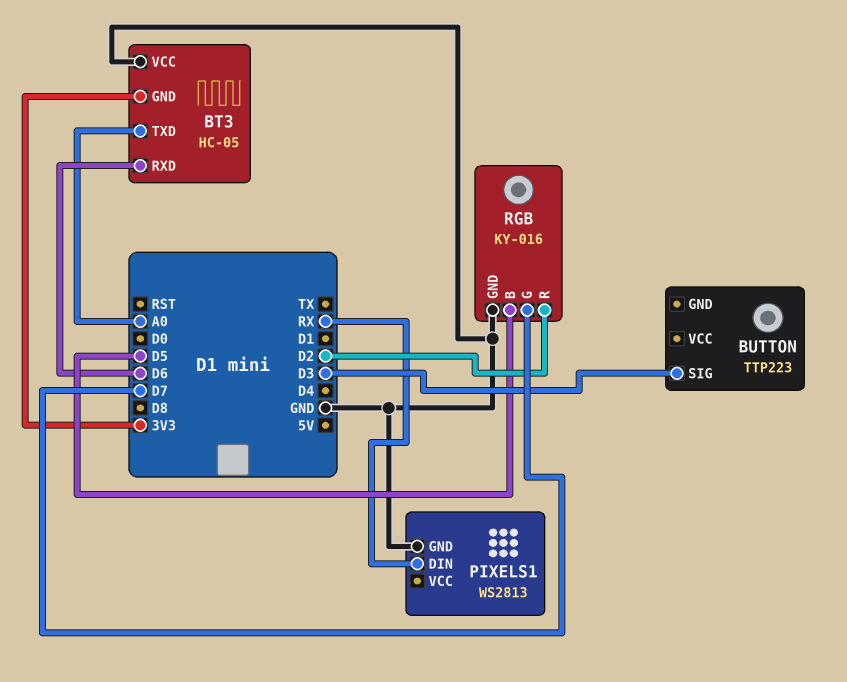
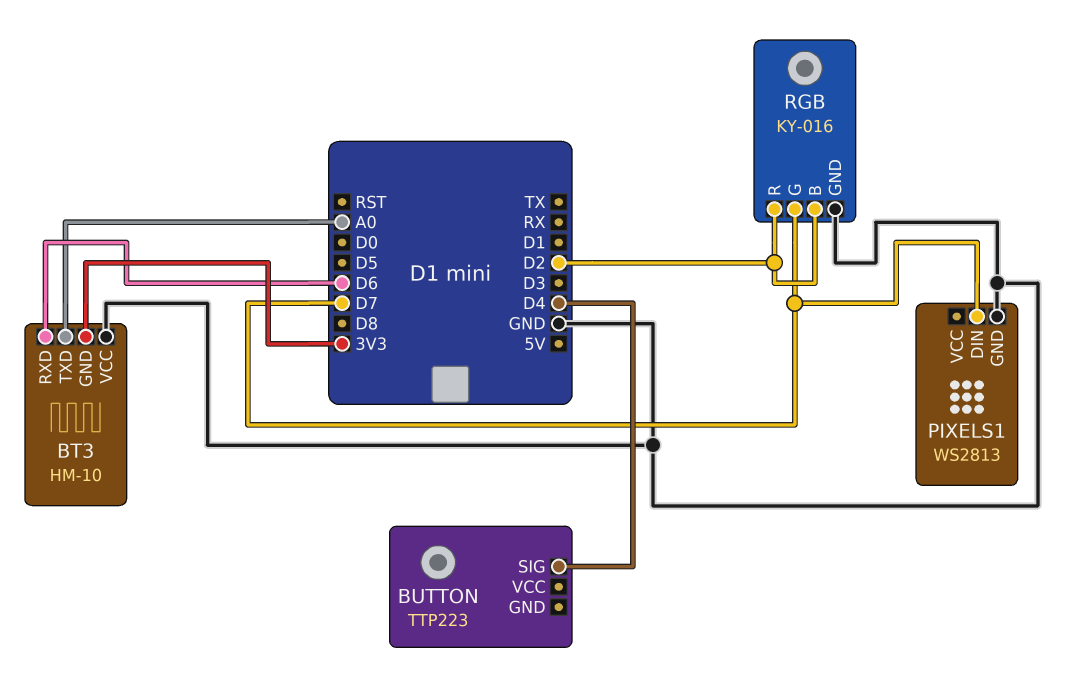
BT3: HC-05 -> HM-10
BUTTON pin SIG: D3 -> D4
PIXELS1 pin DIN: RX -> D7
RGB pin B: D5 -> D2

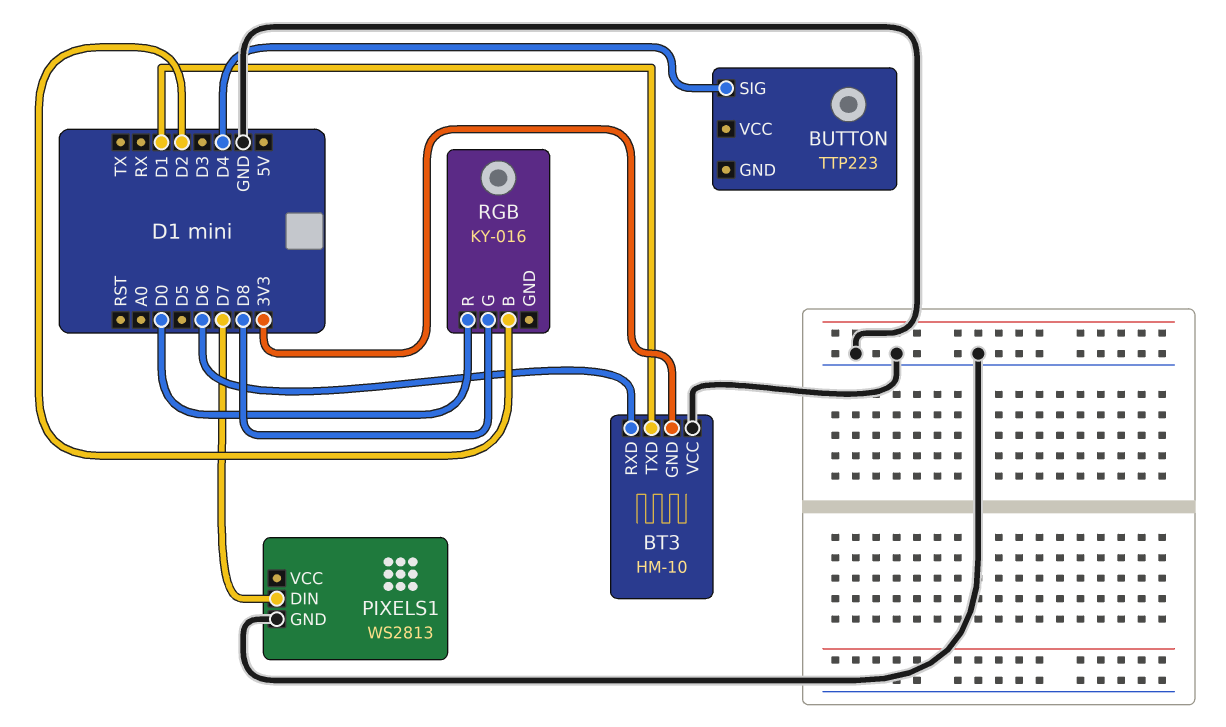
BT3 pin TXD: A0 -> D1
RGB pin G: D7 -> D8
RGB pin GND: GND -> none
RGB pin R: D2 -> D0

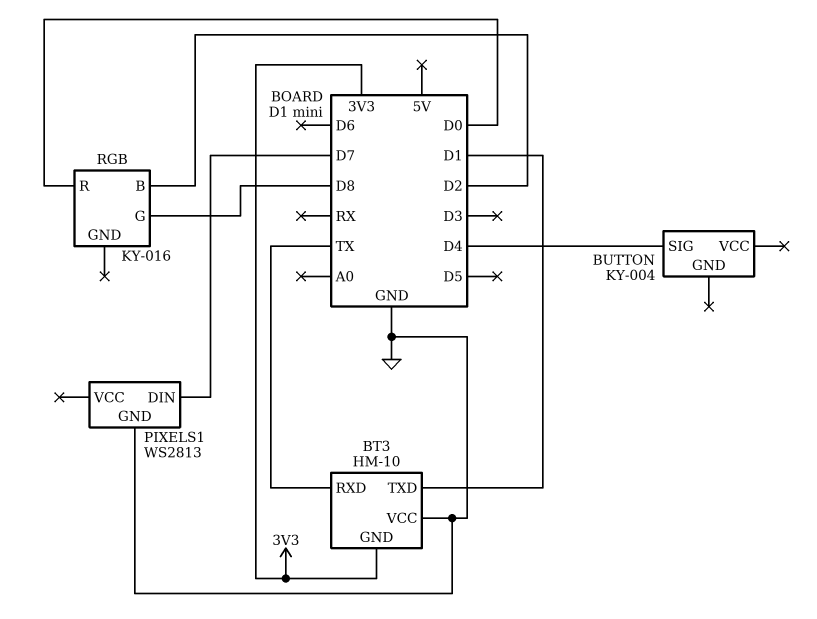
BT3 pin RXD: D6 -> TX
BUTTON: TTP223 -> KY-004

